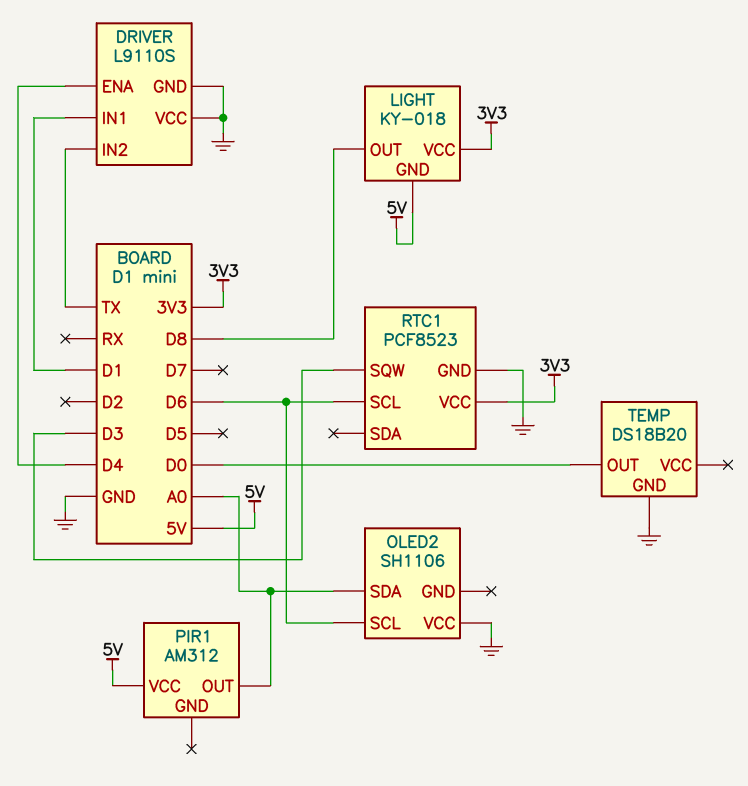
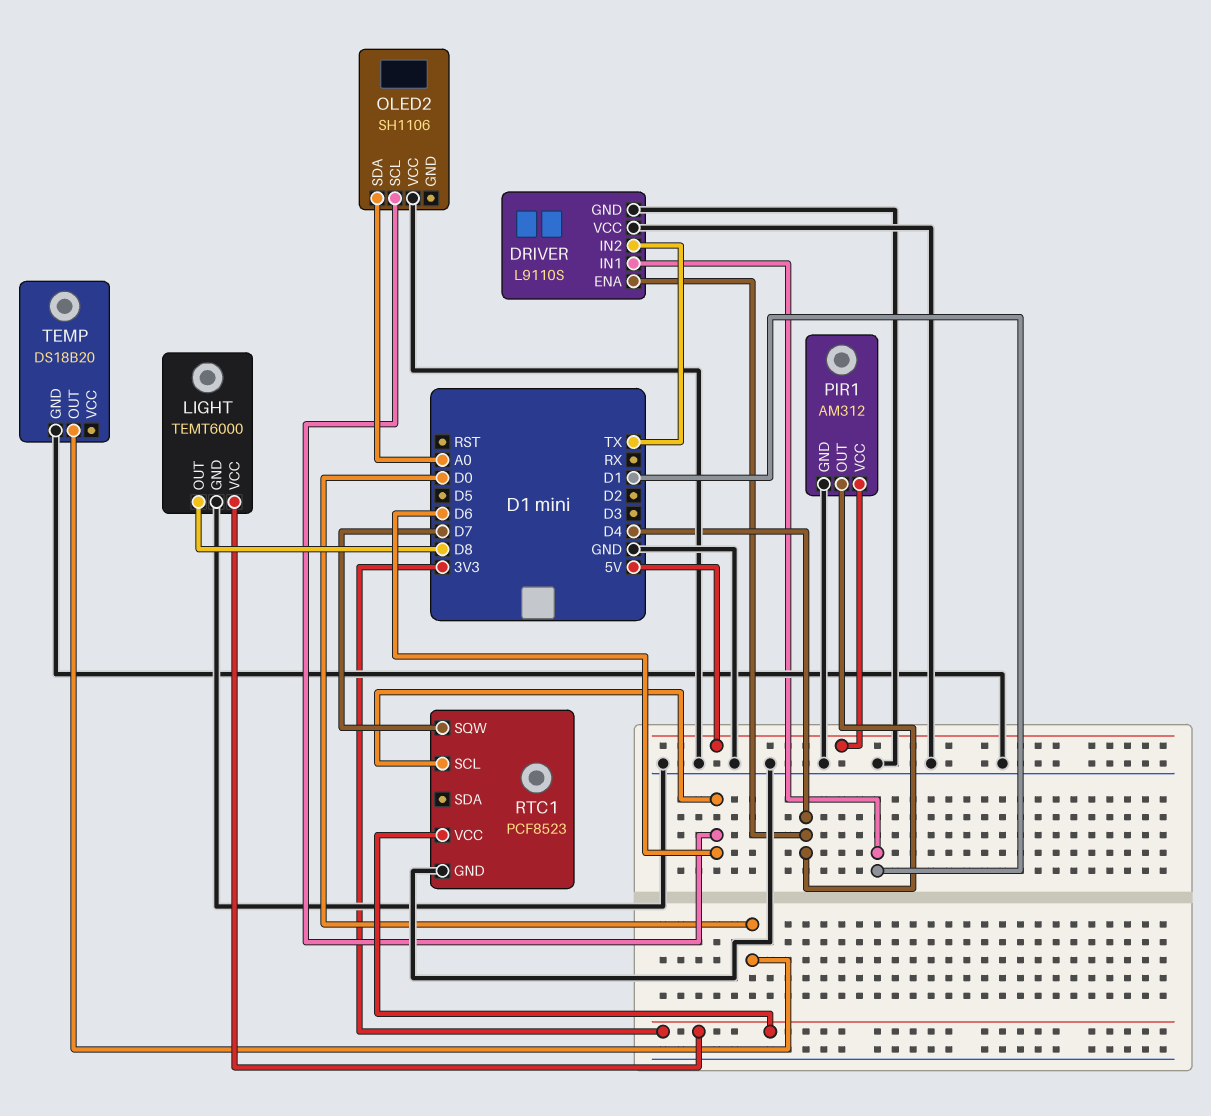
LIGHT: KY-018 -> TEMT6000
LIGHT pin GND: 5V -> GND
PIR1 pin GND: none -> GND
PIR1 pin OUT: A0 -> D4
RTC1 pin SQW: D3 -> D7

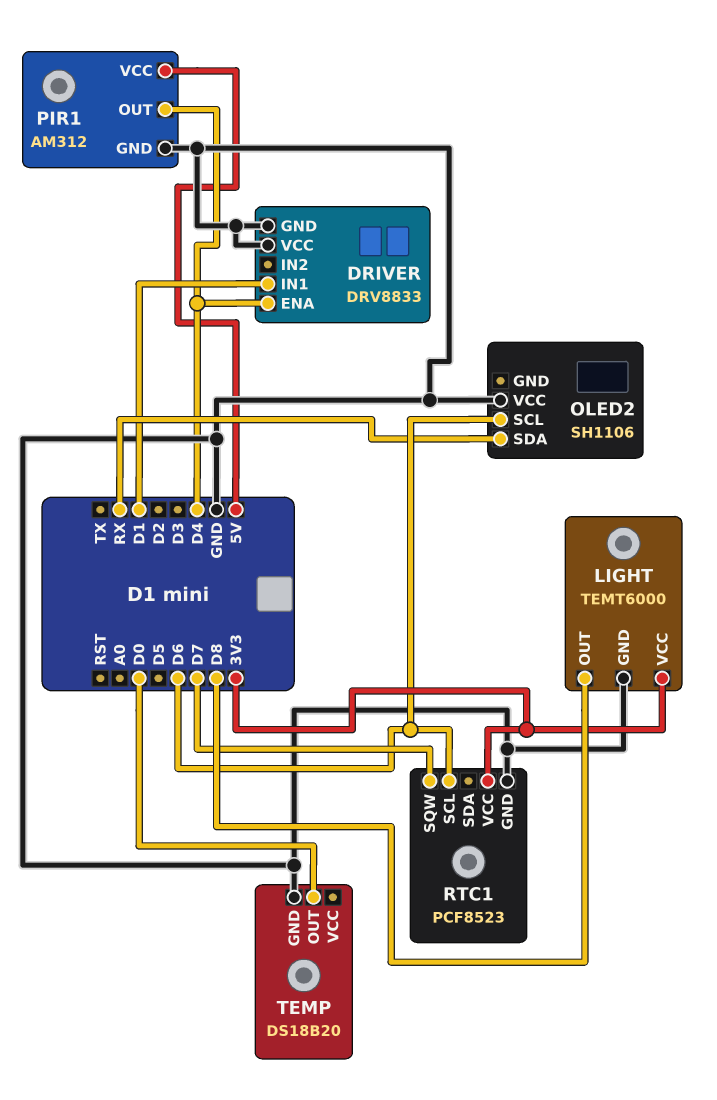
DRIVER: L9110S -> DRV8833
DRIVER pin IN2: TX -> none
OLED2 pin SDA: A0 -> RX

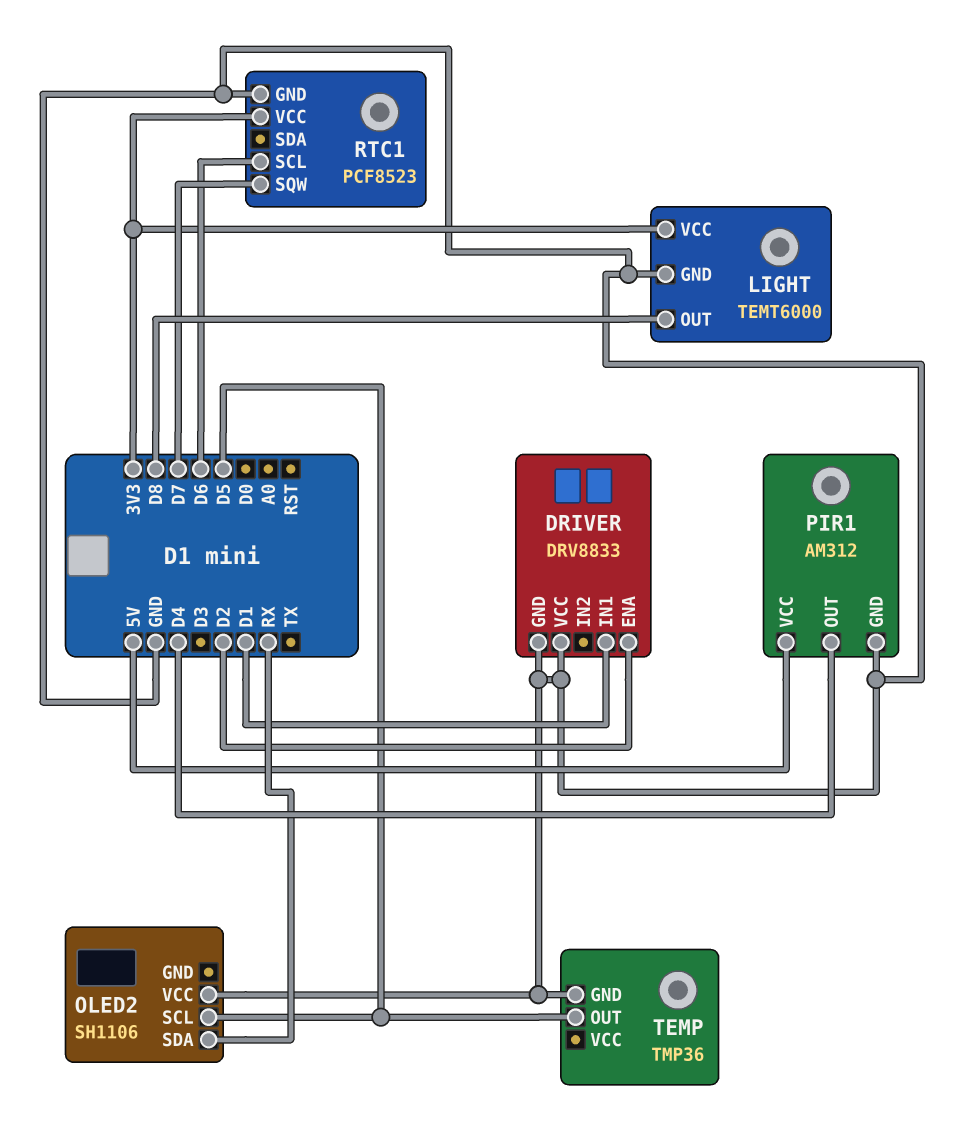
DRIVER pin ENA: D4 -> D2
OLED2 pin SCL: D6 -> D5
TEMP: DS18B20 -> TMP36
TEMP pin OUT: D0 -> D5

